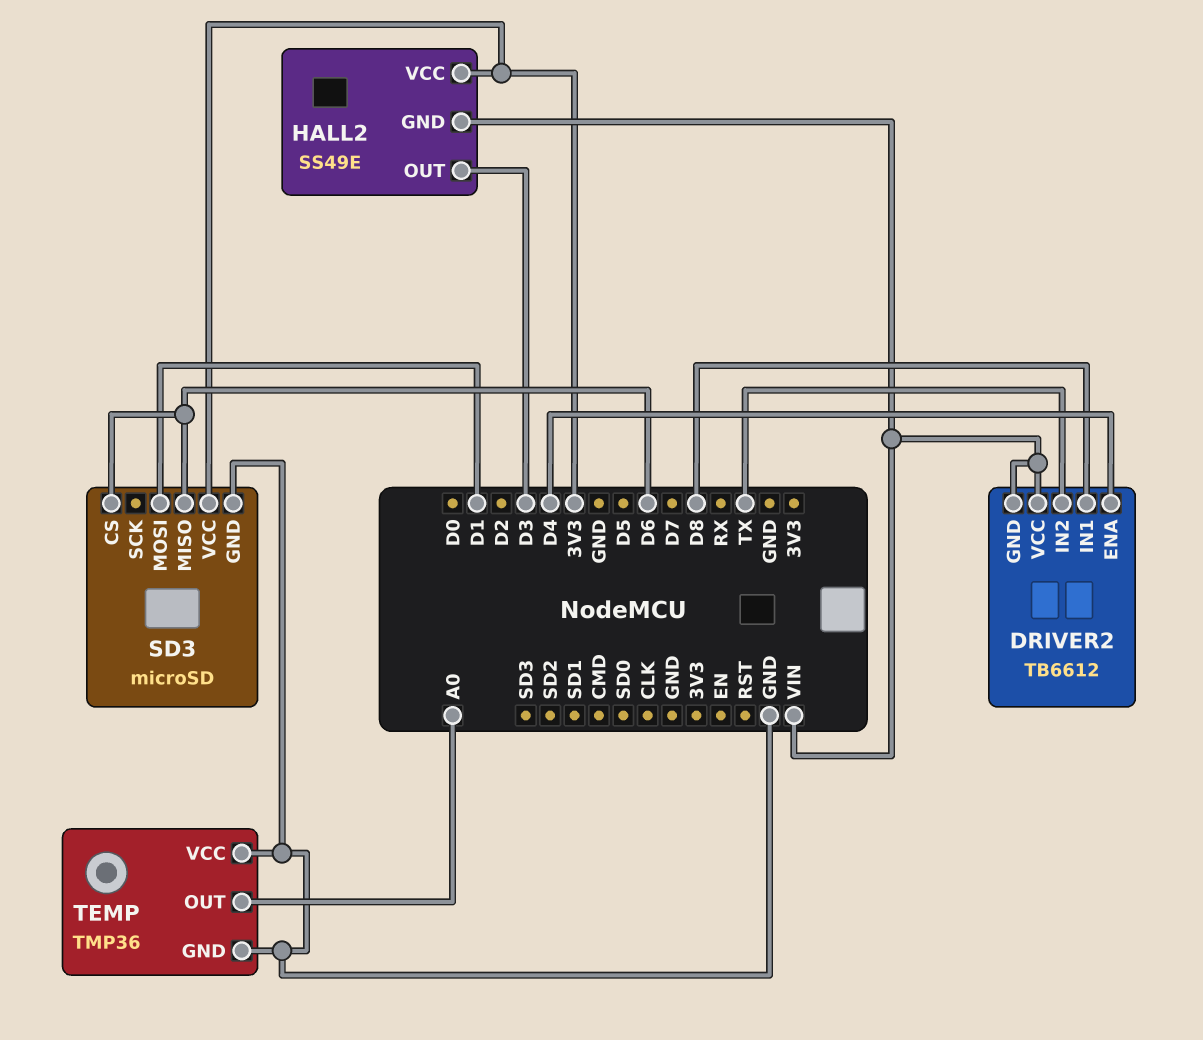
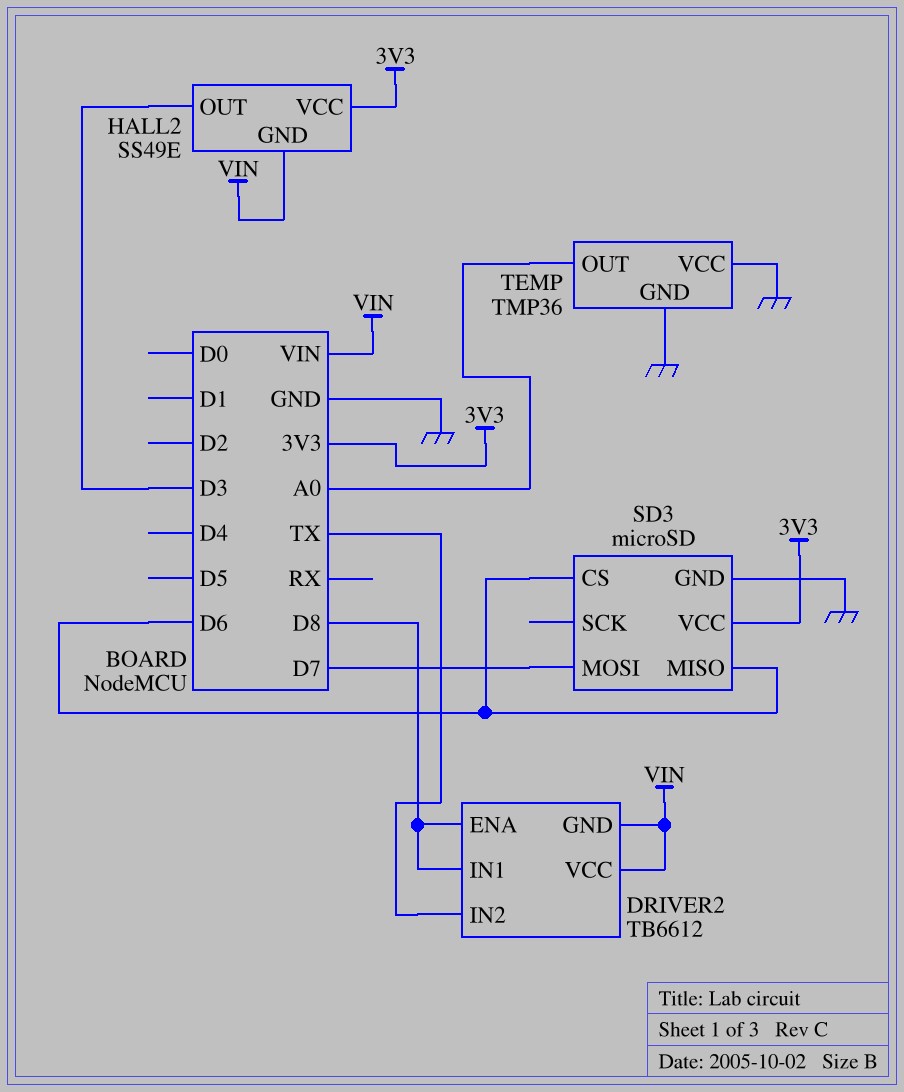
DRIVER2 pin ENA: D4 -> D8
SD3 pin MOSI: D1 -> D7

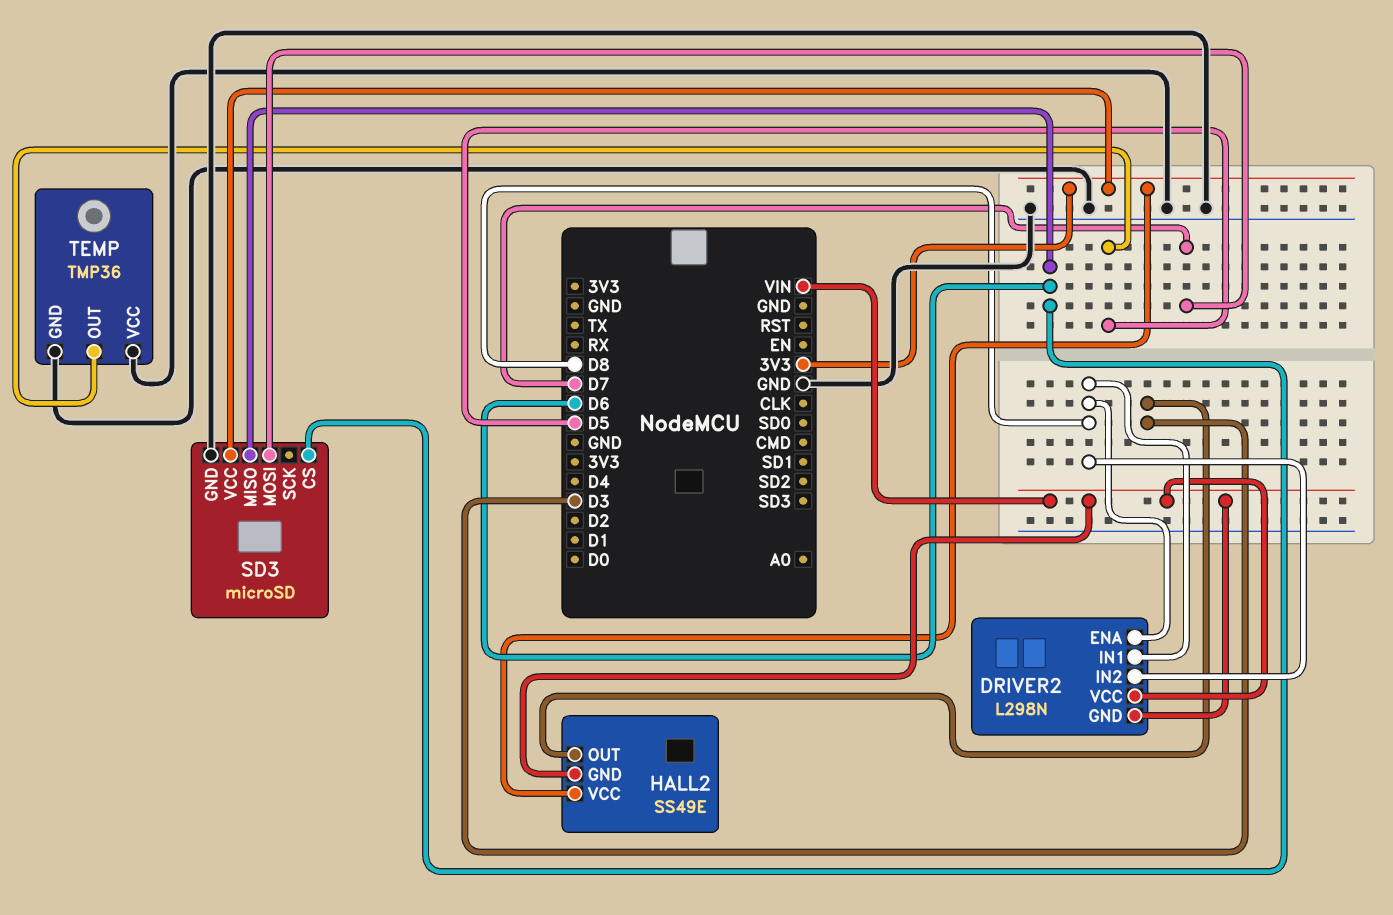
DRIVER2: TB6612 -> L298N
DRIVER2 pin IN2: TX -> D8
TEMP pin OUT: A0 -> D5

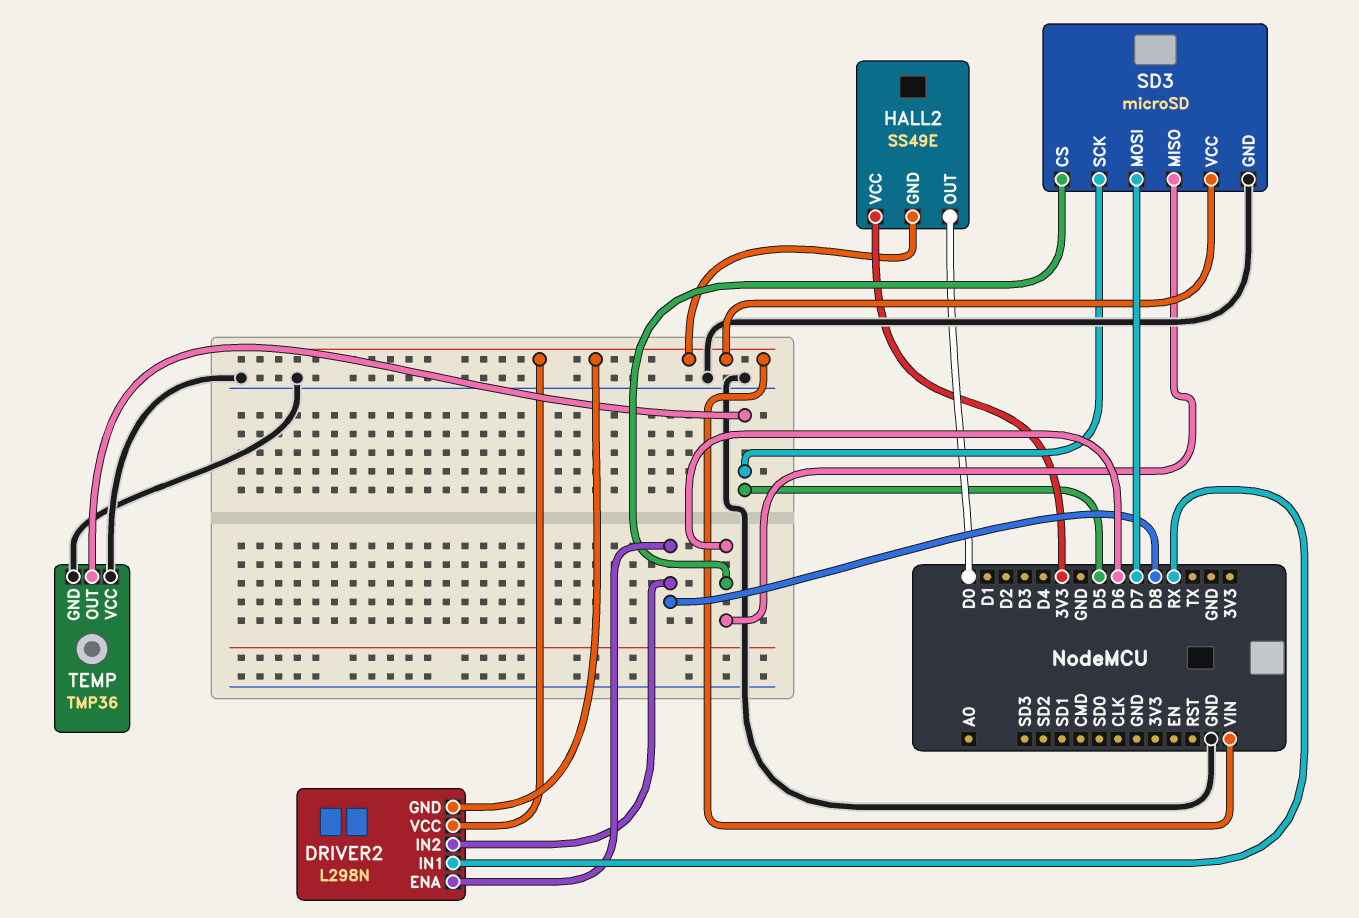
DRIVER2 pin IN1: D8 -> RX
HALL2 pin OUT: D3 -> D0
SD3 pin SCK: none -> D5
SD3 pin VCC: 3V3 -> VIN

